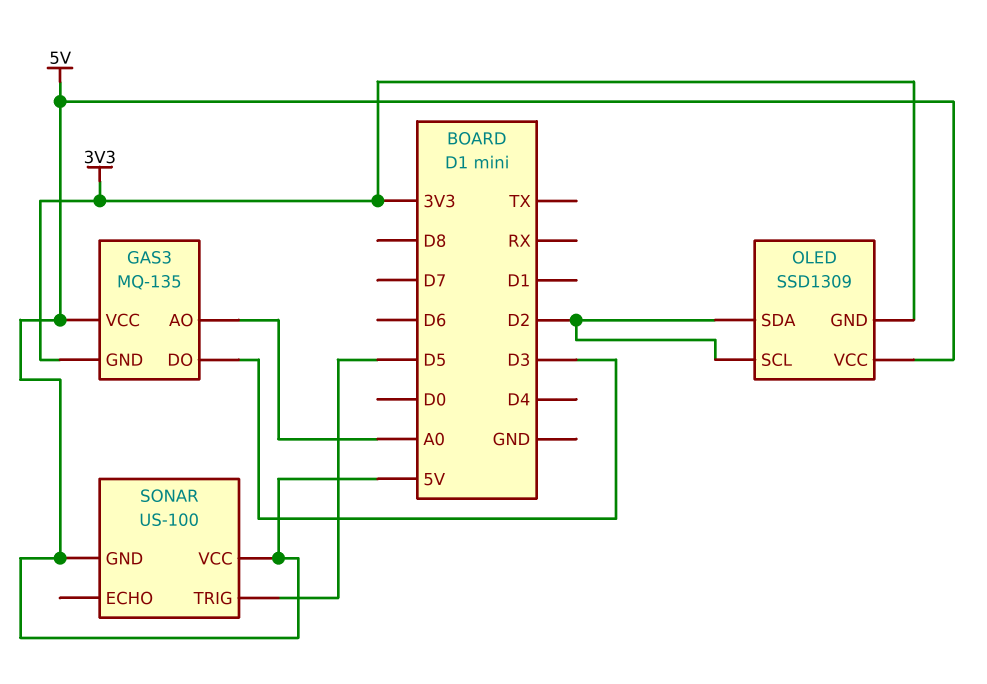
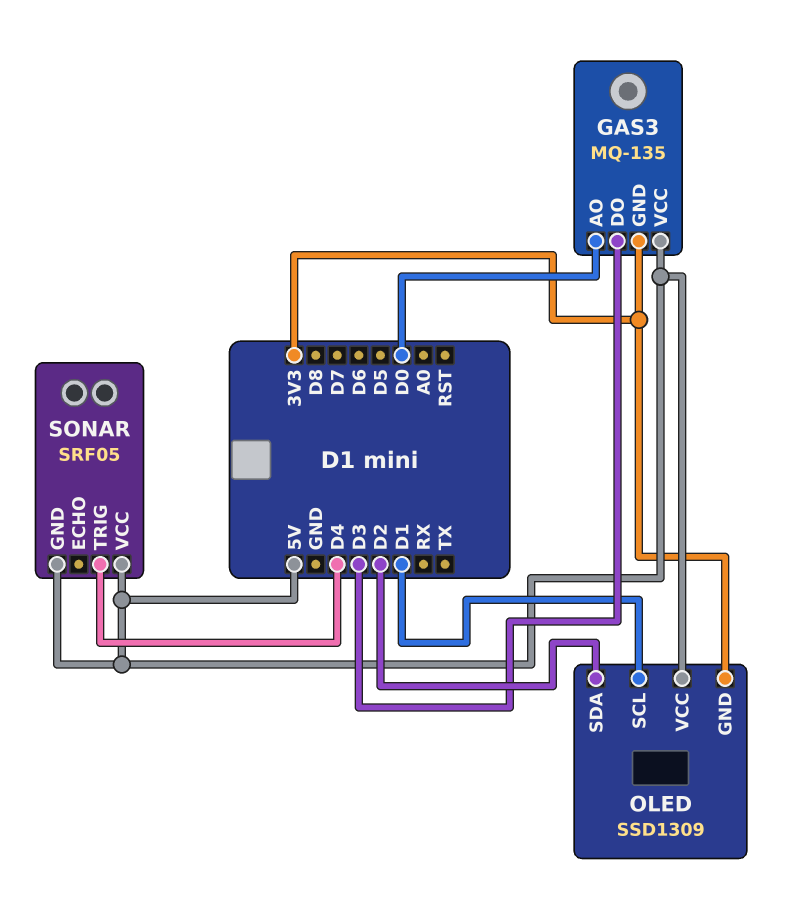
GAS3 pin AO: A0 -> D0
OLED pin SCL: D2 -> D1
SONAR: US-100 -> SRF05
SONAR pin TRIG: D5 -> D4

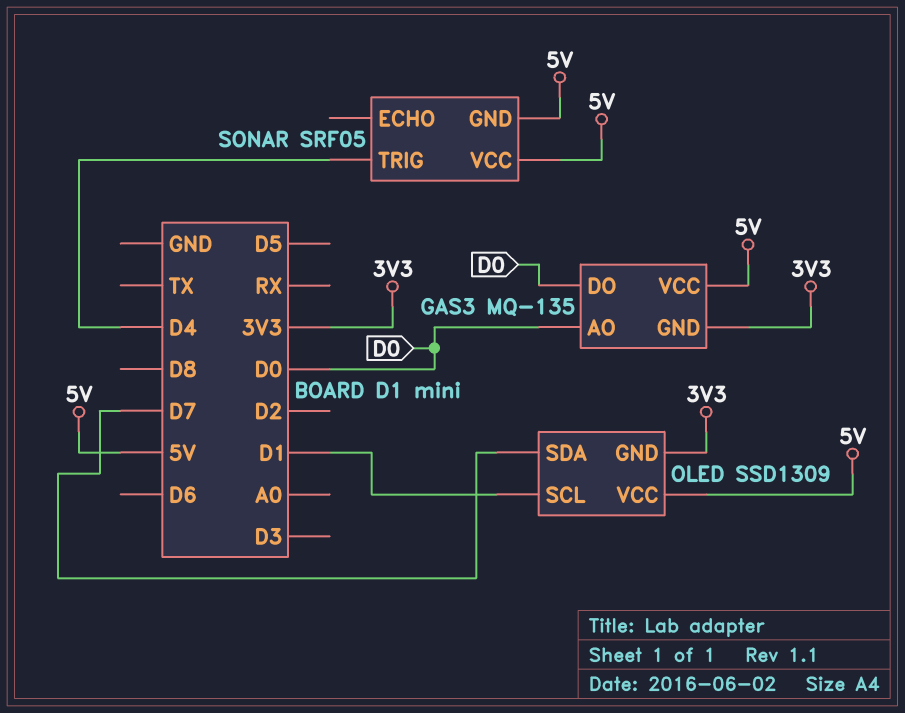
GAS3 pin DO: D3 -> D0
OLED pin SDA: D2 -> D7

